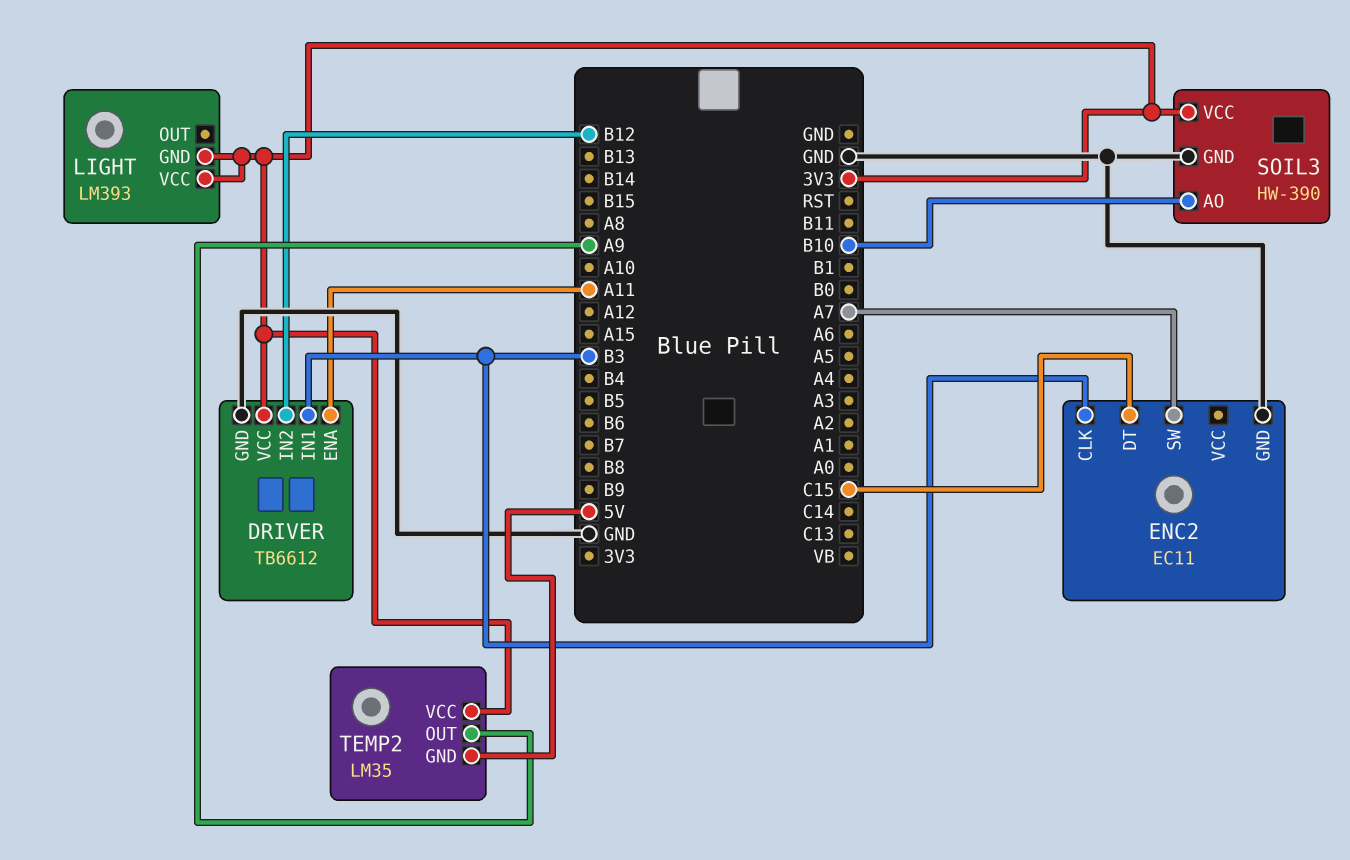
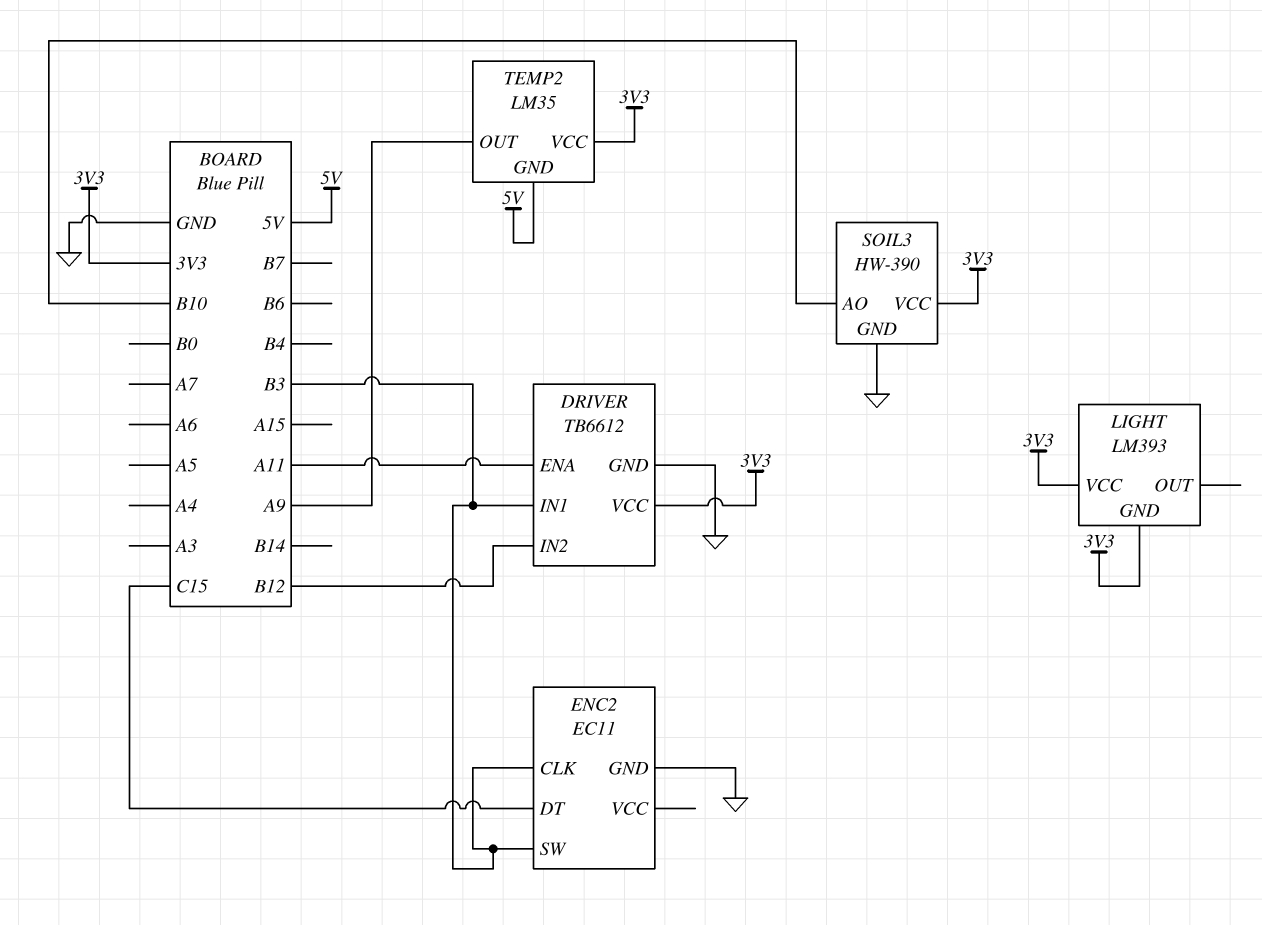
ENC2 pin SW: A7 -> B3

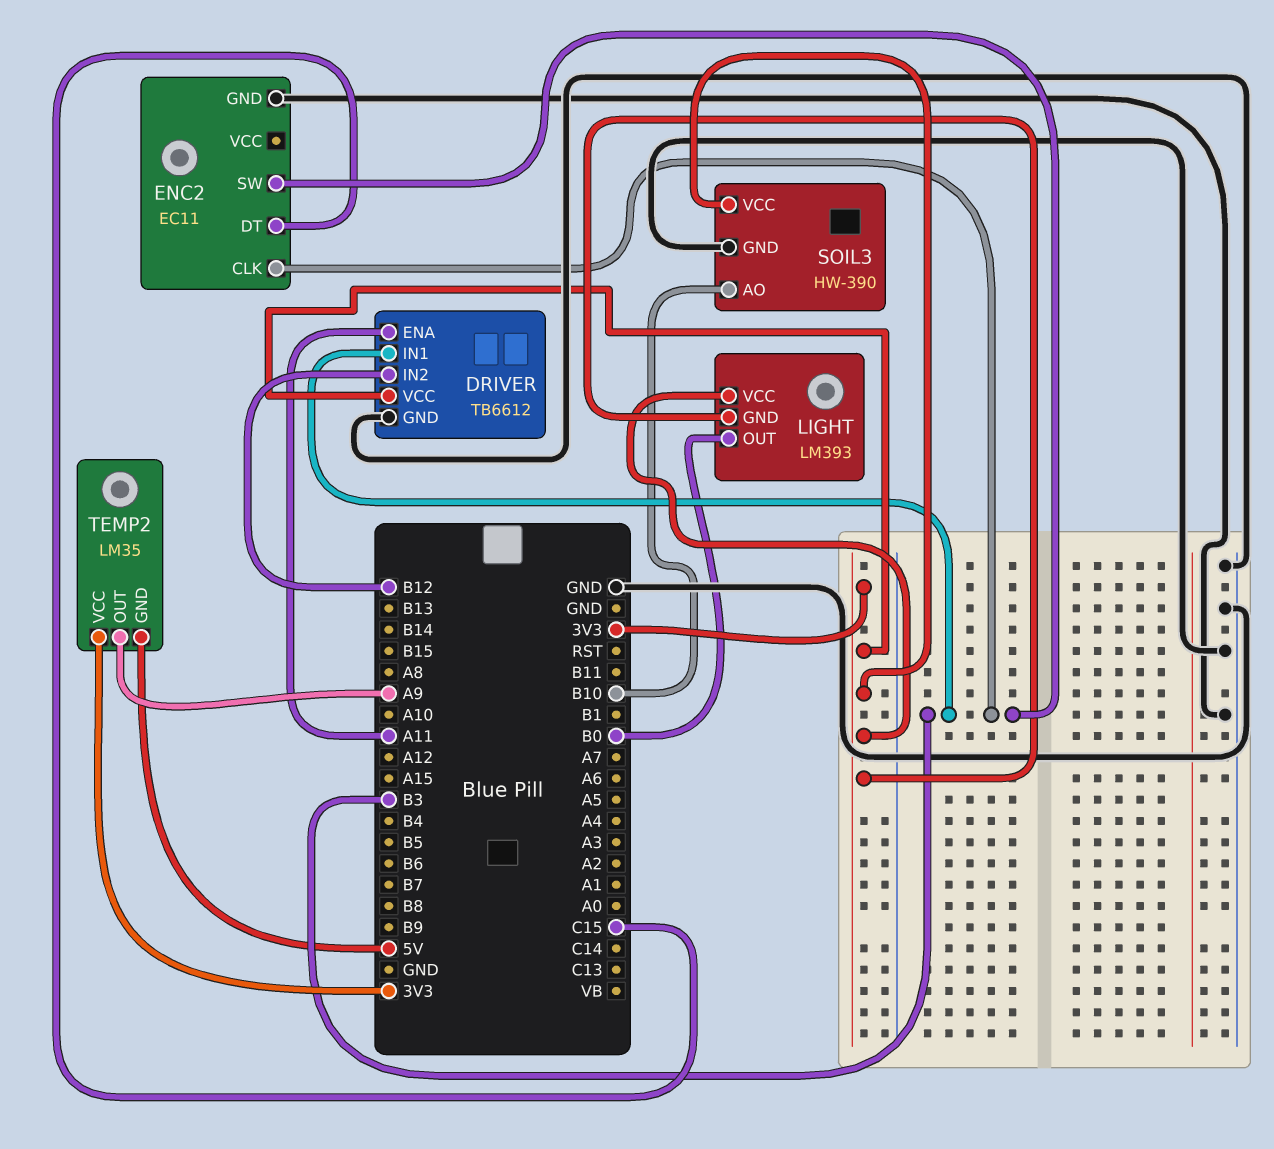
LIGHT pin OUT: none -> B0

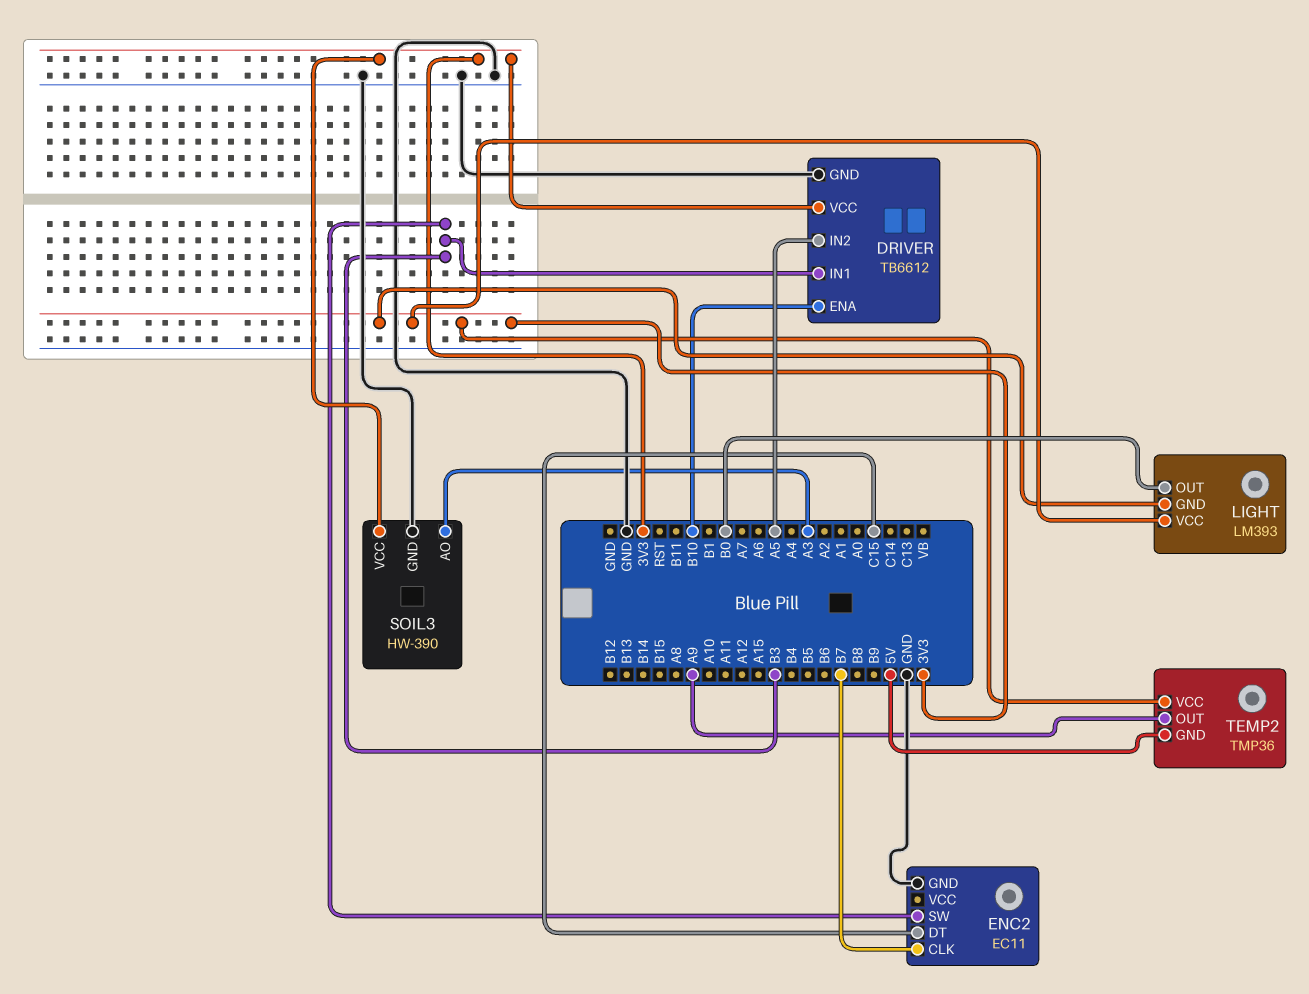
DRIVER pin ENA: A11 -> B10
DRIVER pin IN2: B12 -> A5
ENC2 pin CLK: B3 -> B7
SOIL3 pin AO: B10 -> A3
TEMP2: LM35 -> TMP36

